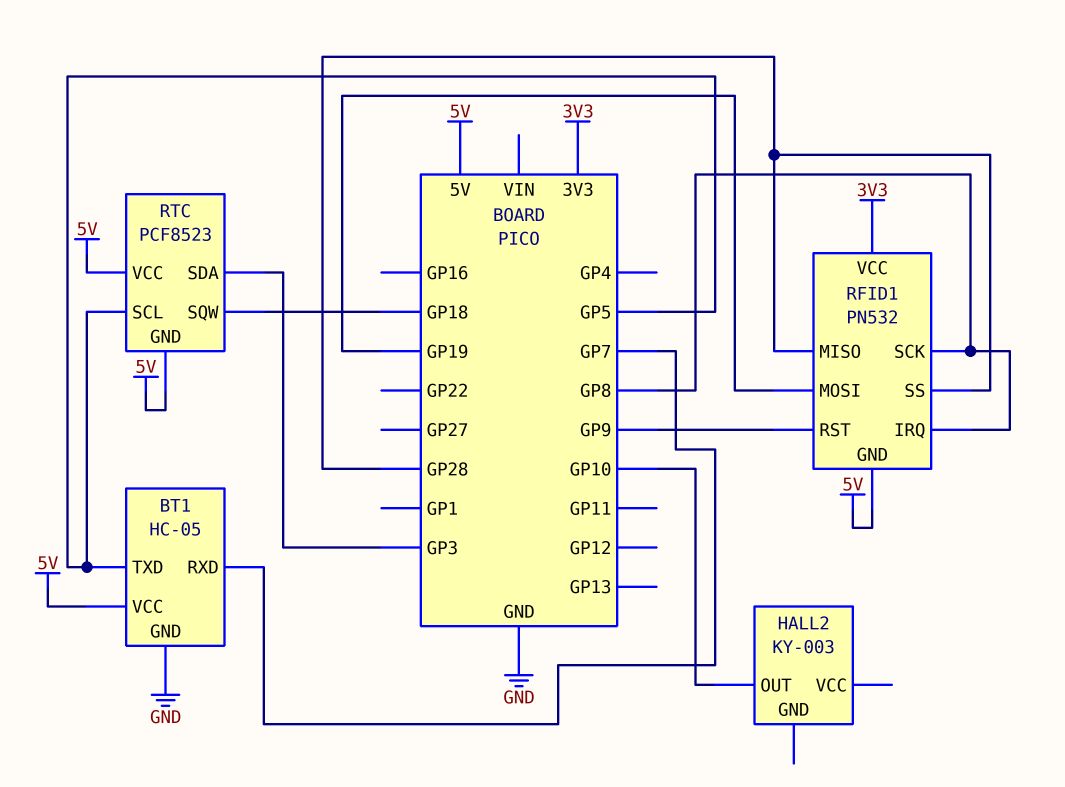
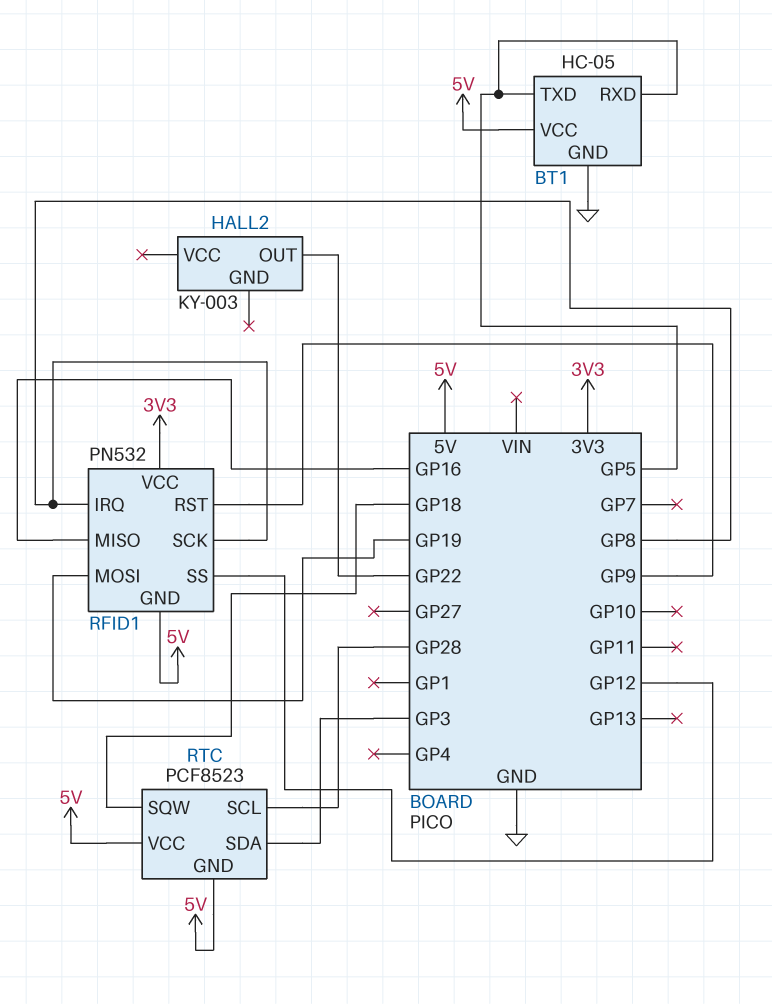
BT1 pin RXD: GP7 -> GP5
HALL2 pin OUT: GP10 -> GP22
RFID1 pin MISO: GP28 -> GP16
RFID1 pin SS: GP28 -> GP12
RTC pin SCL: GP5 -> GP28

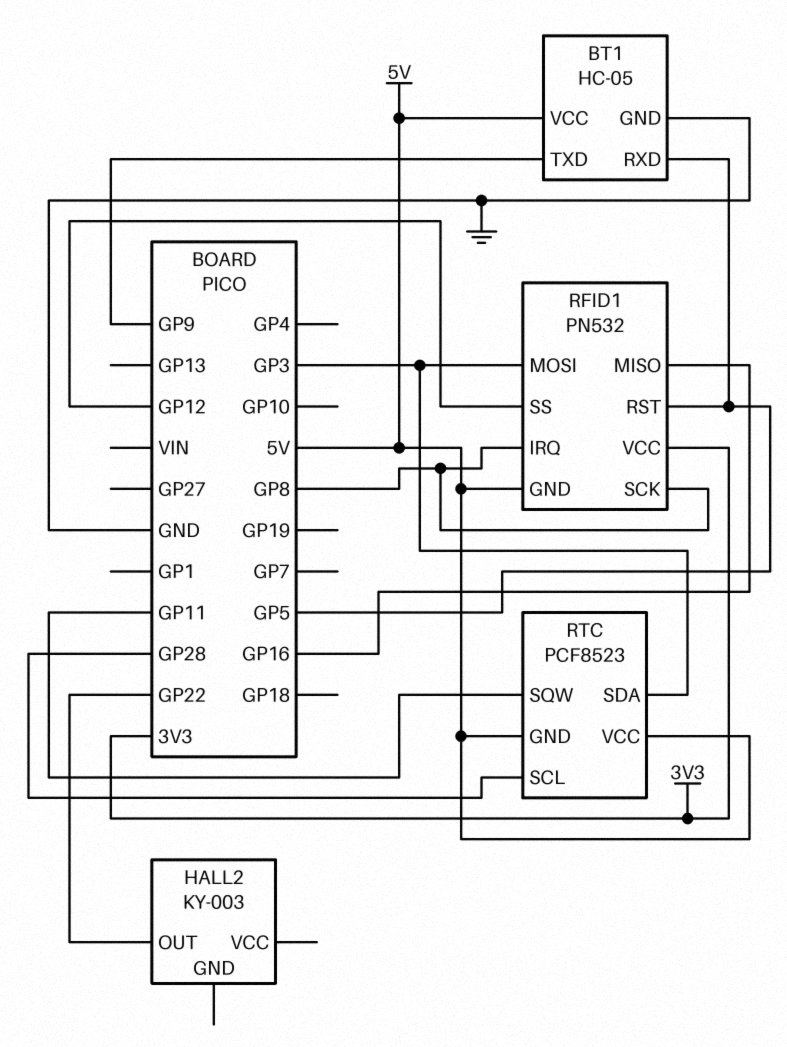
BT1 pin TXD: GP5 -> GP9
RFID1 pin MOSI: GP19 -> GP3
RFID1 pin RST: GP9 -> GP5
RTC pin SQW: GP18 -> GP11

